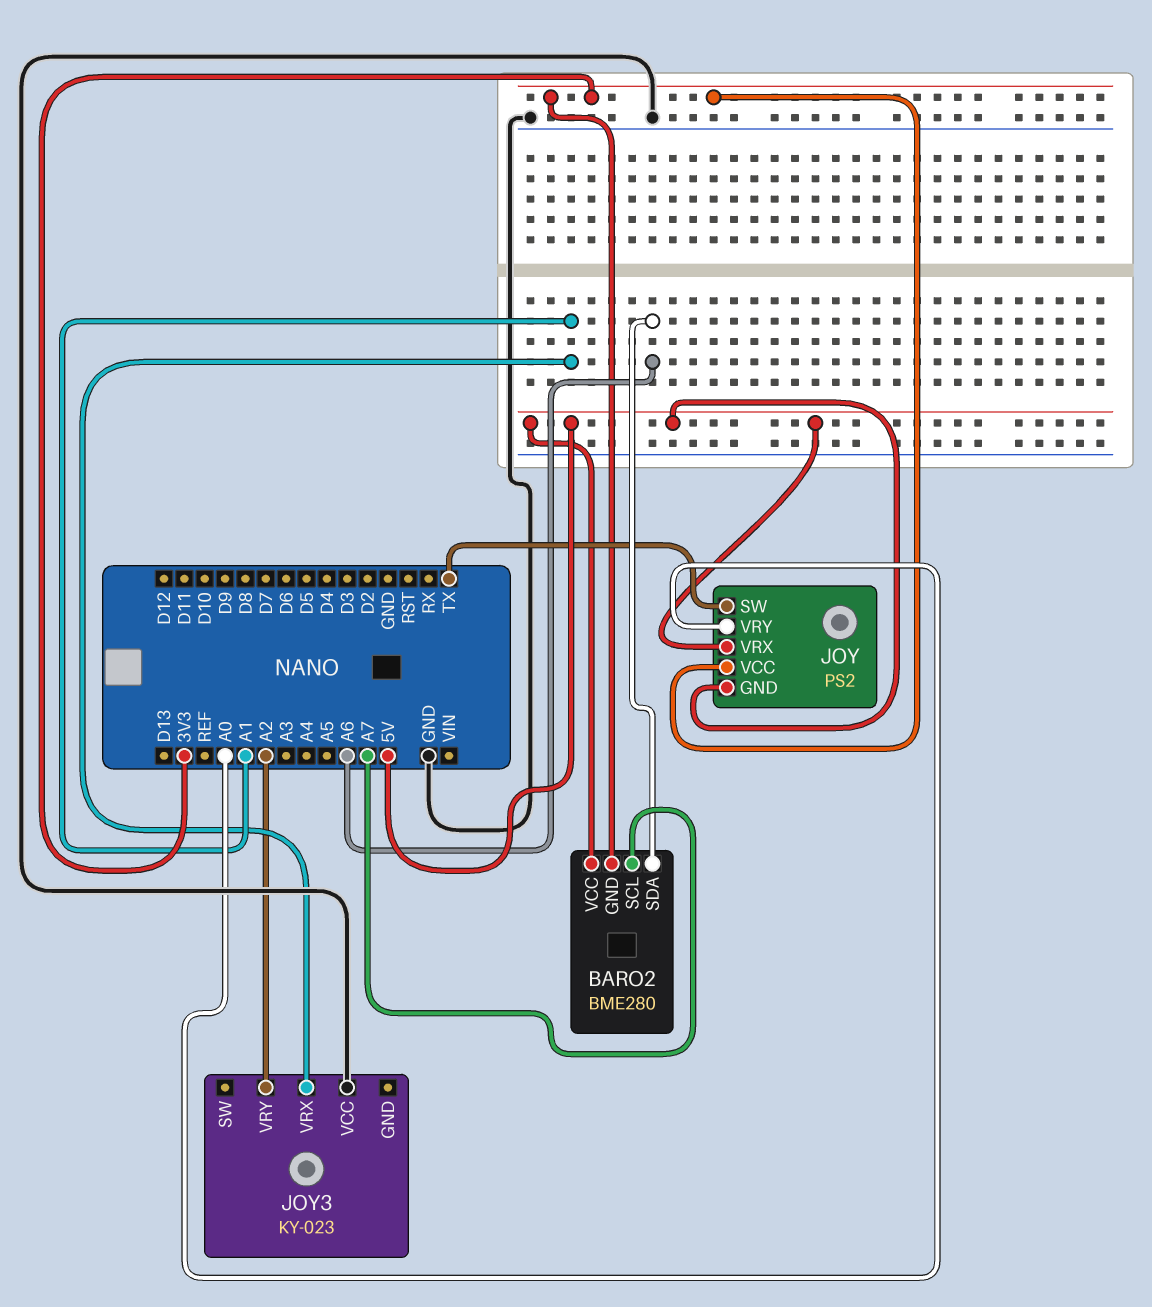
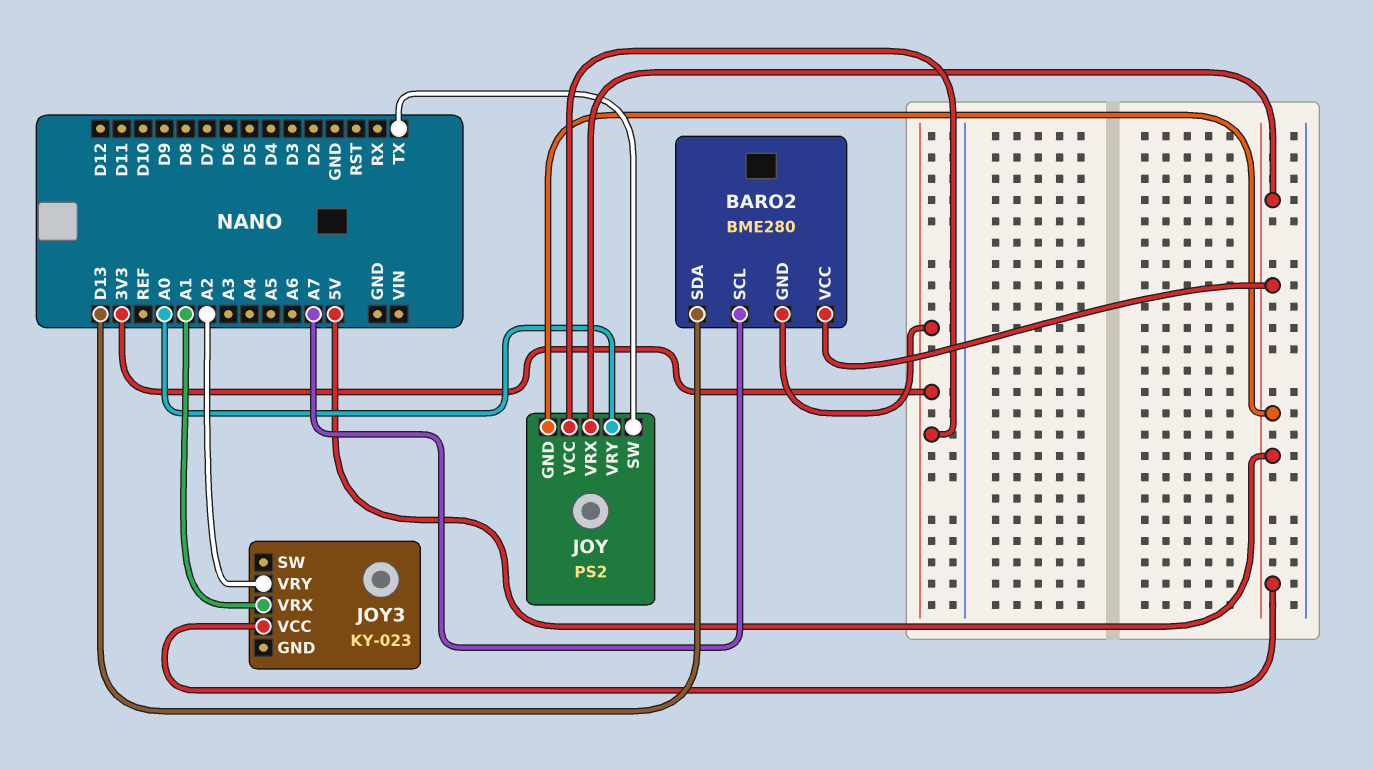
BARO2 pin SDA: A6 -> D13
JOY3 pin VCC: GND -> 5V

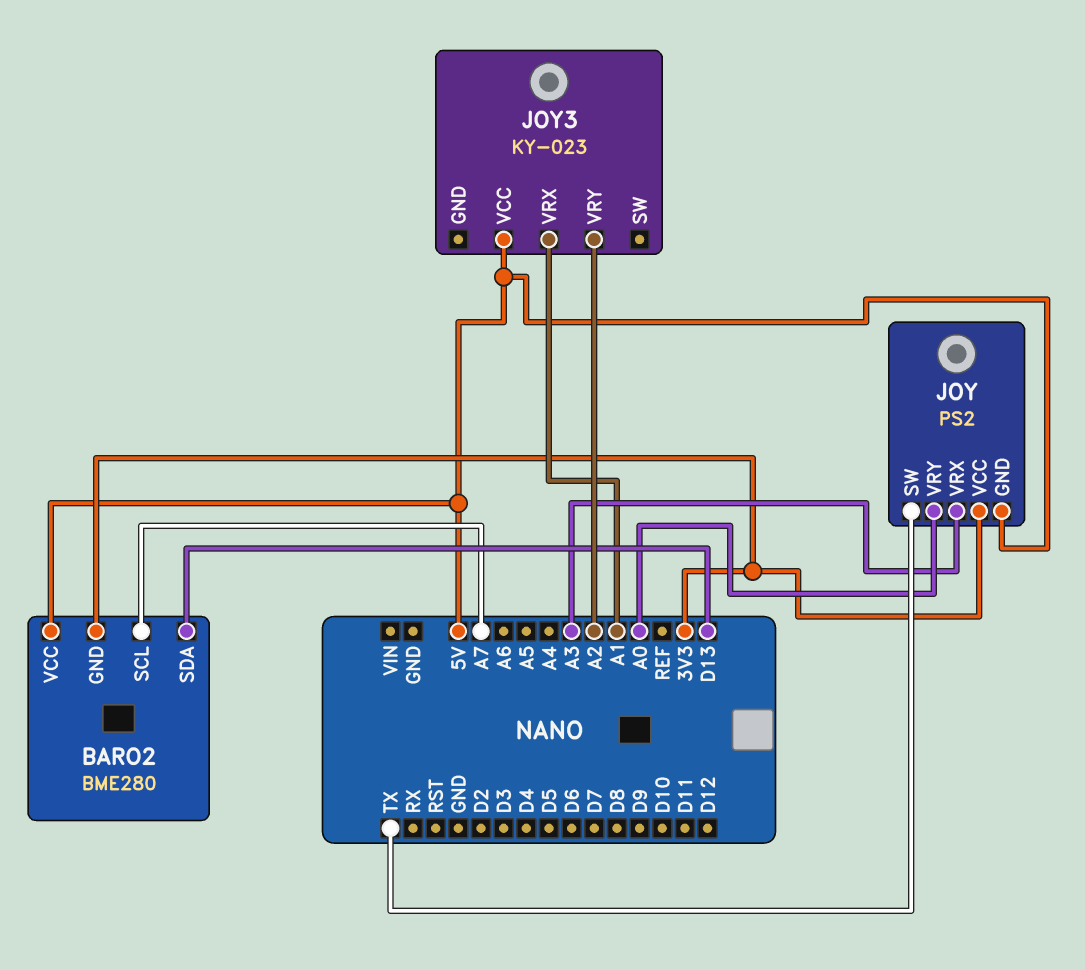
JOY pin VRX: 5V -> A3

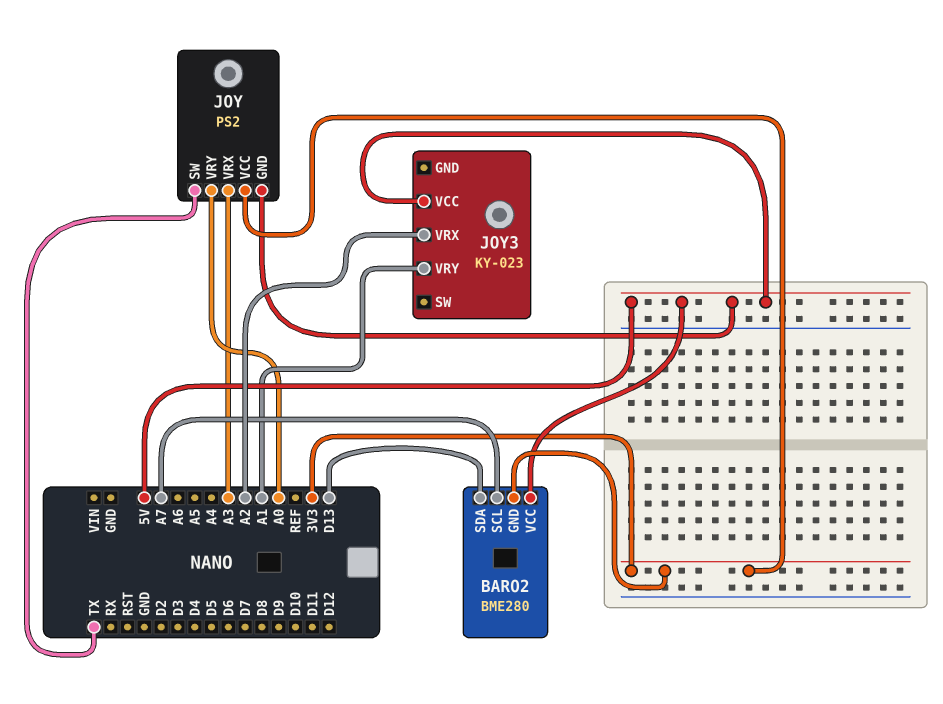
JOY3 pin VRX: A1 -> A2
JOY3 pin VRY: A2 -> A1

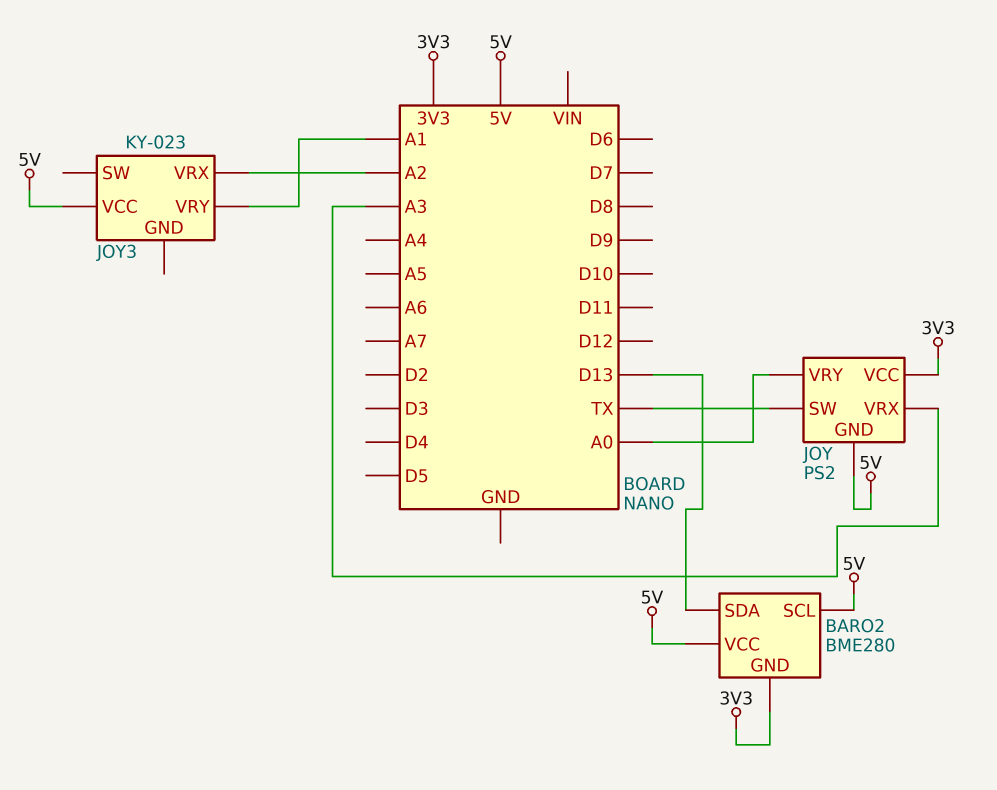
BARO2 pin SCL: A7 -> 5V

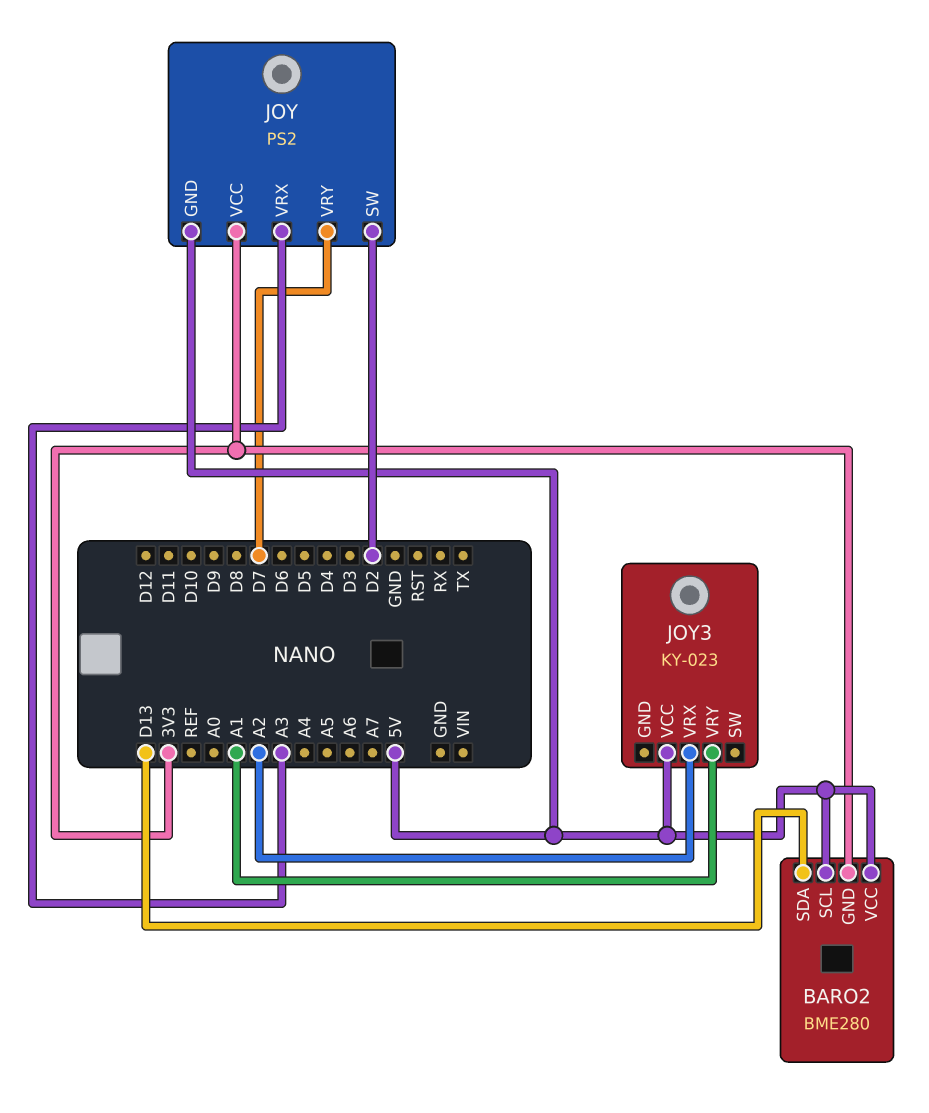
JOY pin SW: TX -> D2
JOY pin VRY: A0 -> D7

